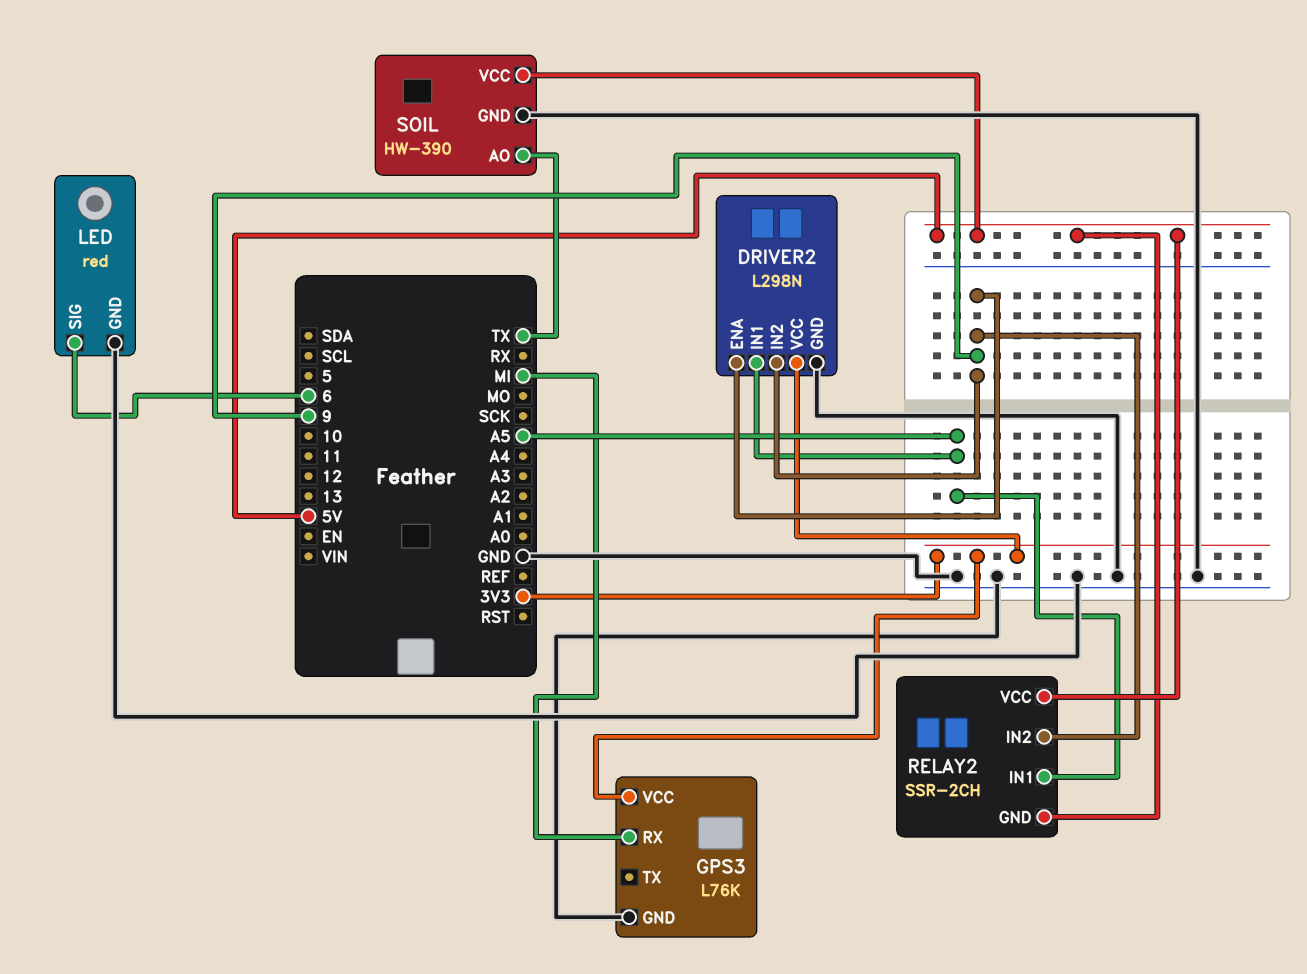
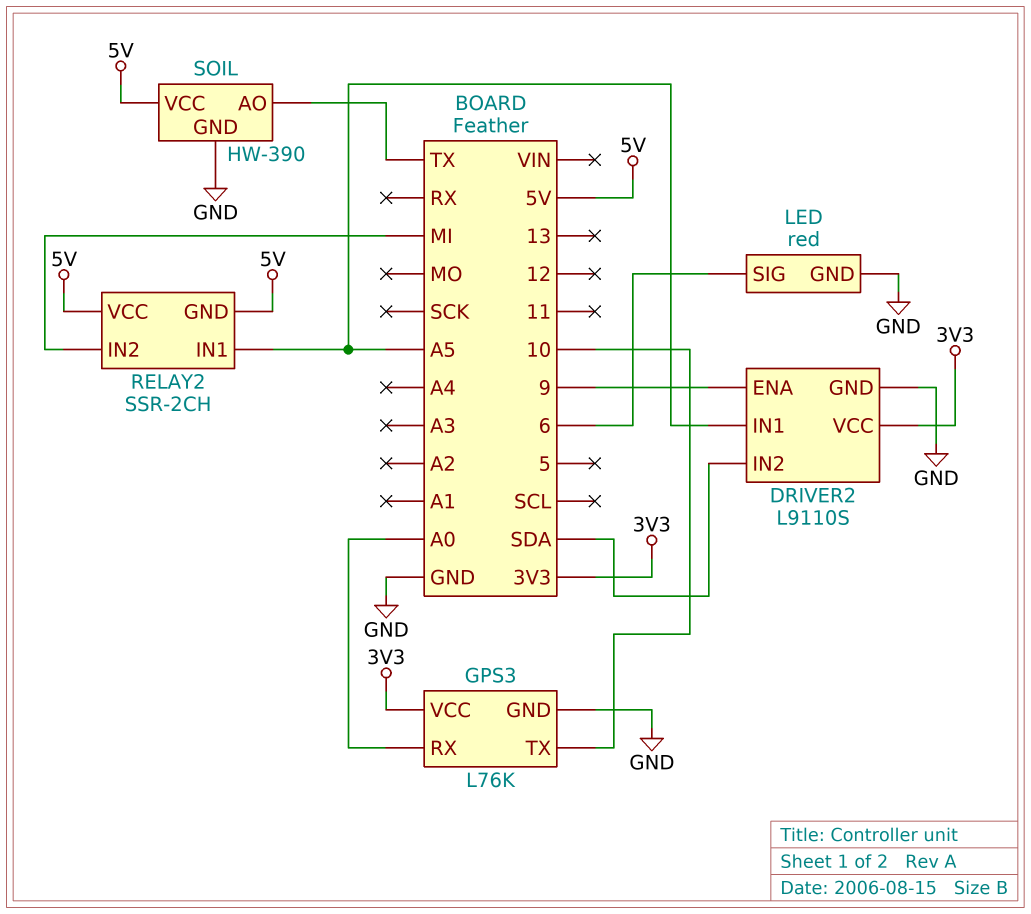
DRIVER2: L298N -> L9110S
DRIVER2 pin IN2: 9 -> SDA
GPS3 pin RX: MI -> A0
GPS3 pin TX: none -> 10
RELAY2 pin IN2: 9 -> MI

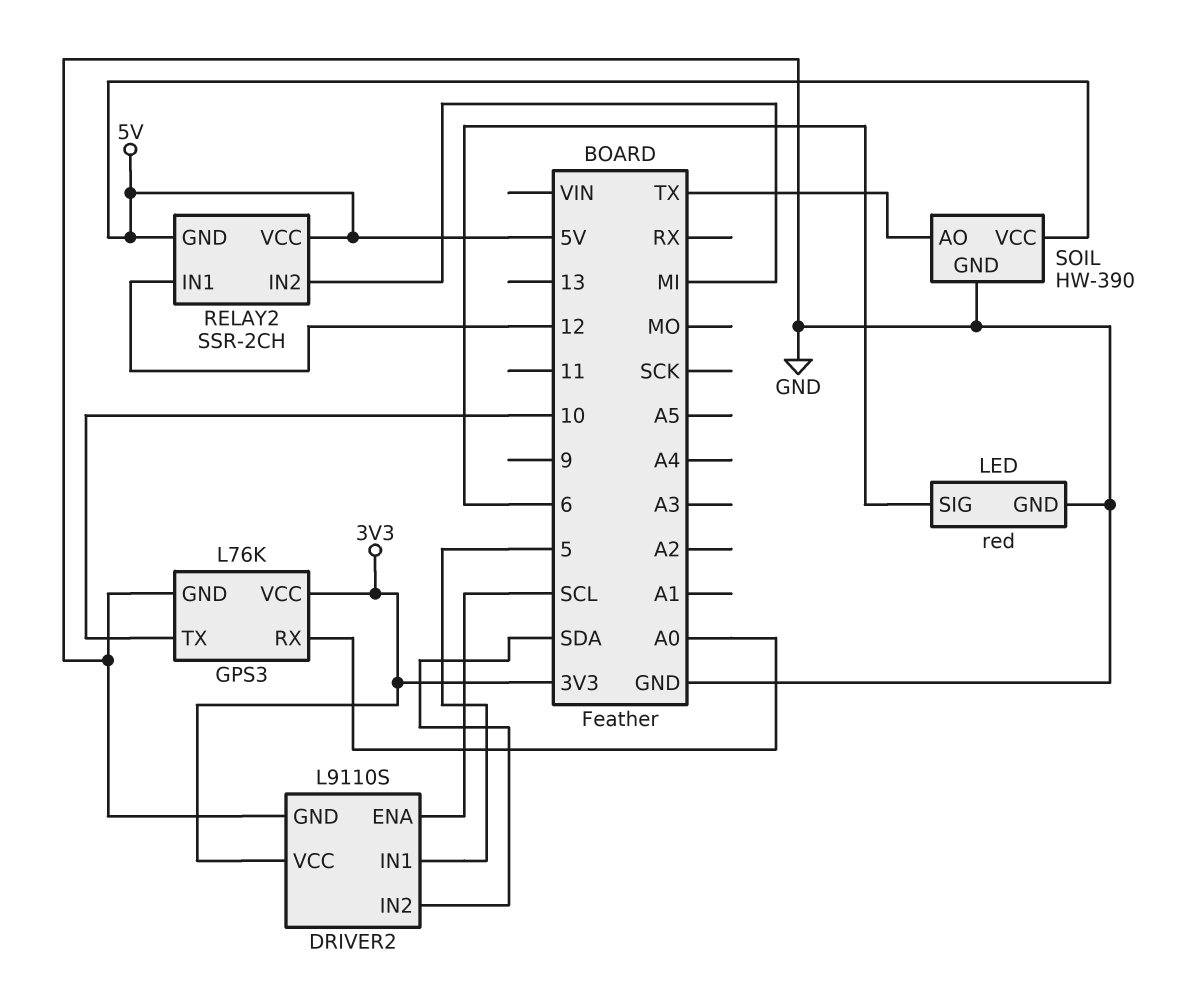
DRIVER2 pin ENA: 9 -> SCL
DRIVER2 pin IN1: A5 -> 5
RELAY2 pin IN1: A5 -> 12

